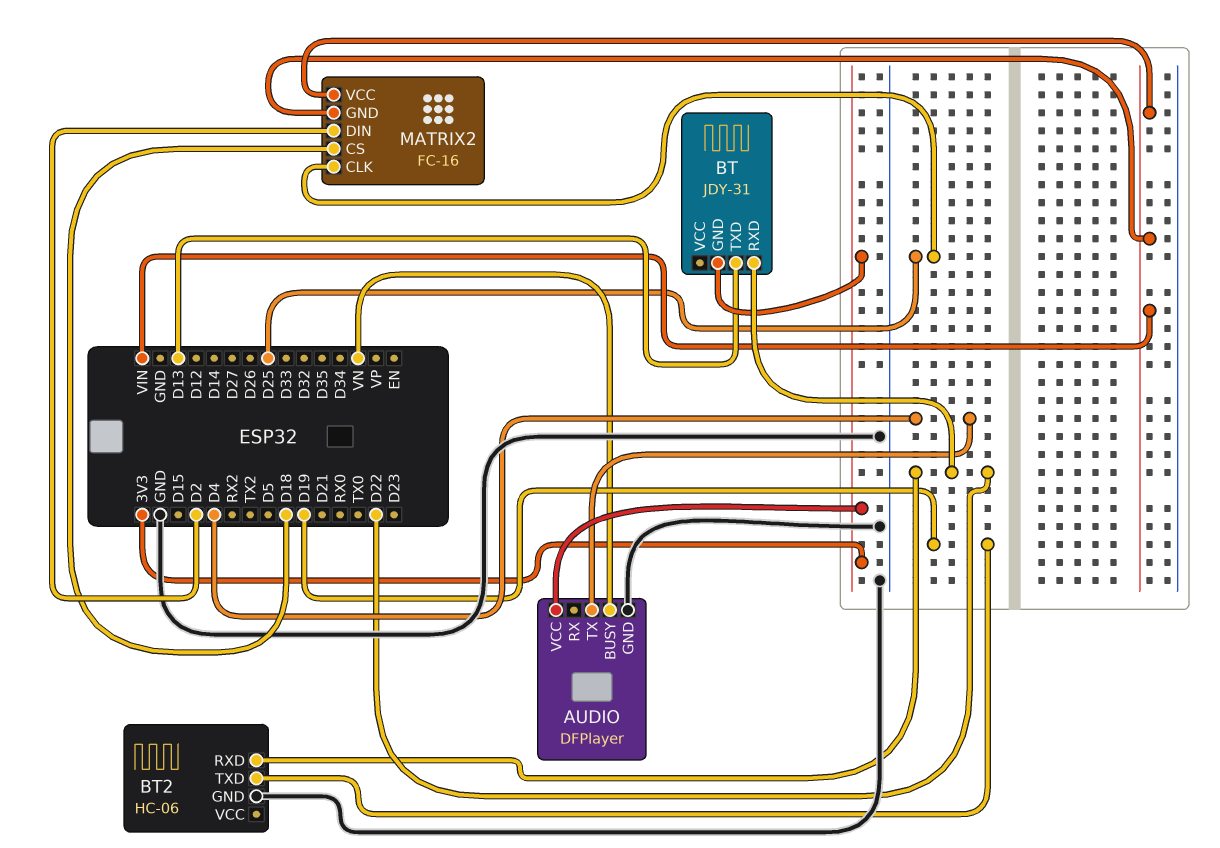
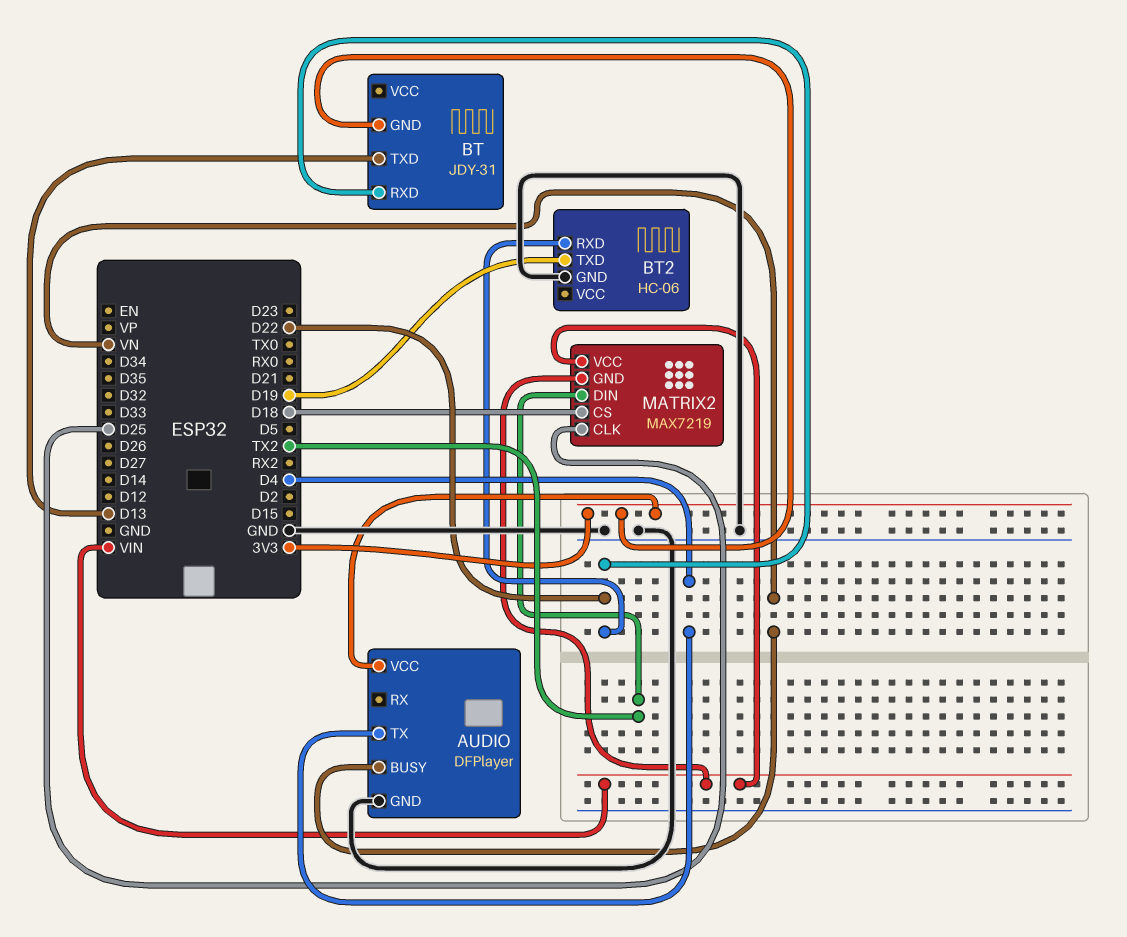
MATRIX2: FC-16 -> MAX7219
MATRIX2 pin DIN: D2 -> TX2

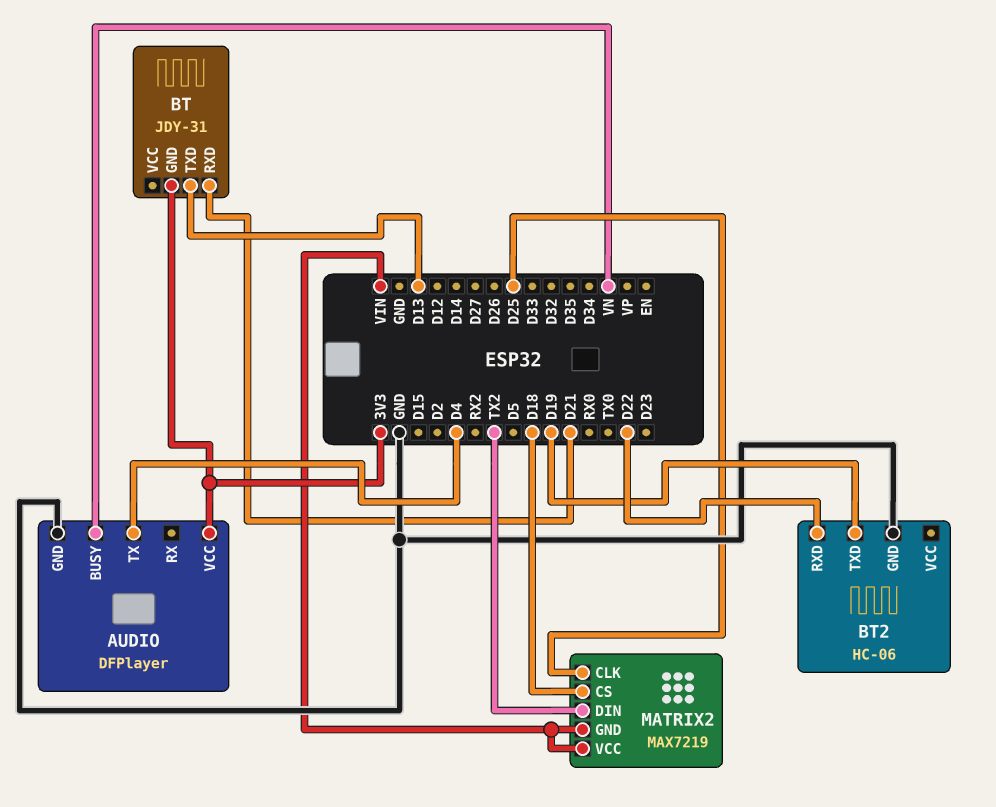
BT pin RXD: D22 -> D21

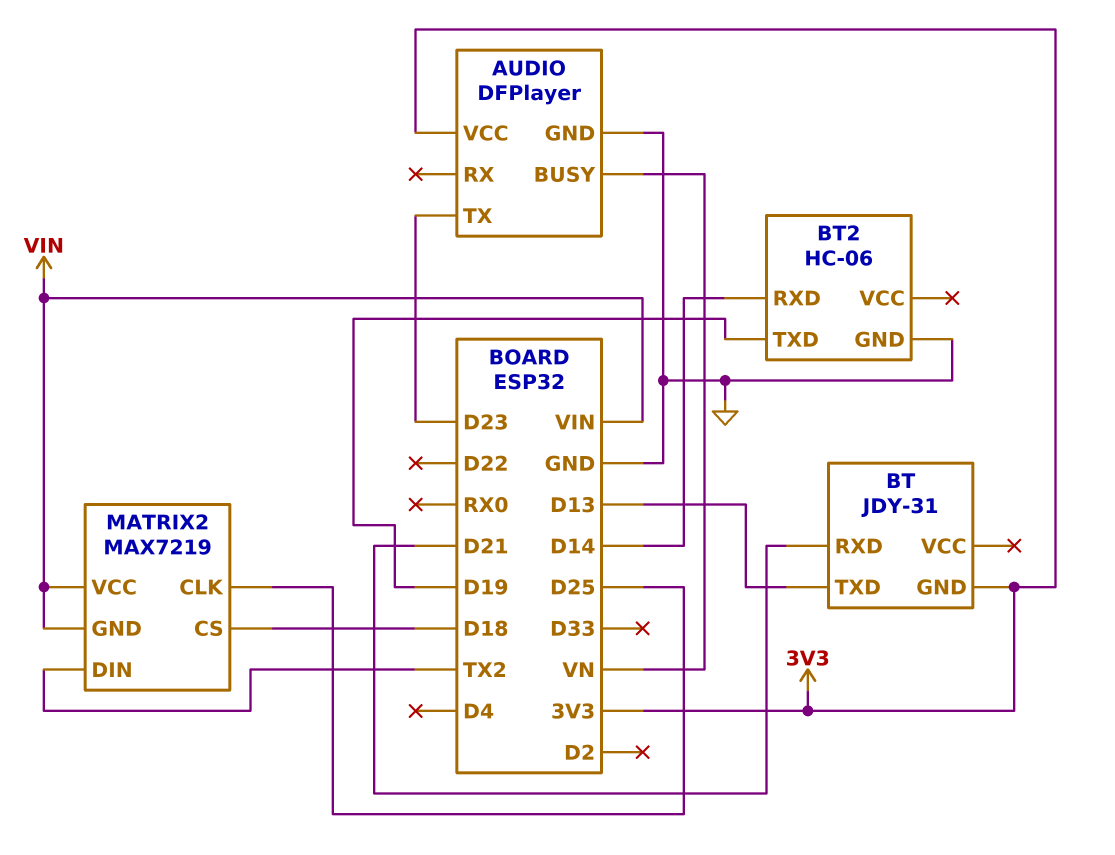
AUDIO pin TX: D4 -> D23
BT2 pin RXD: D22 -> D14

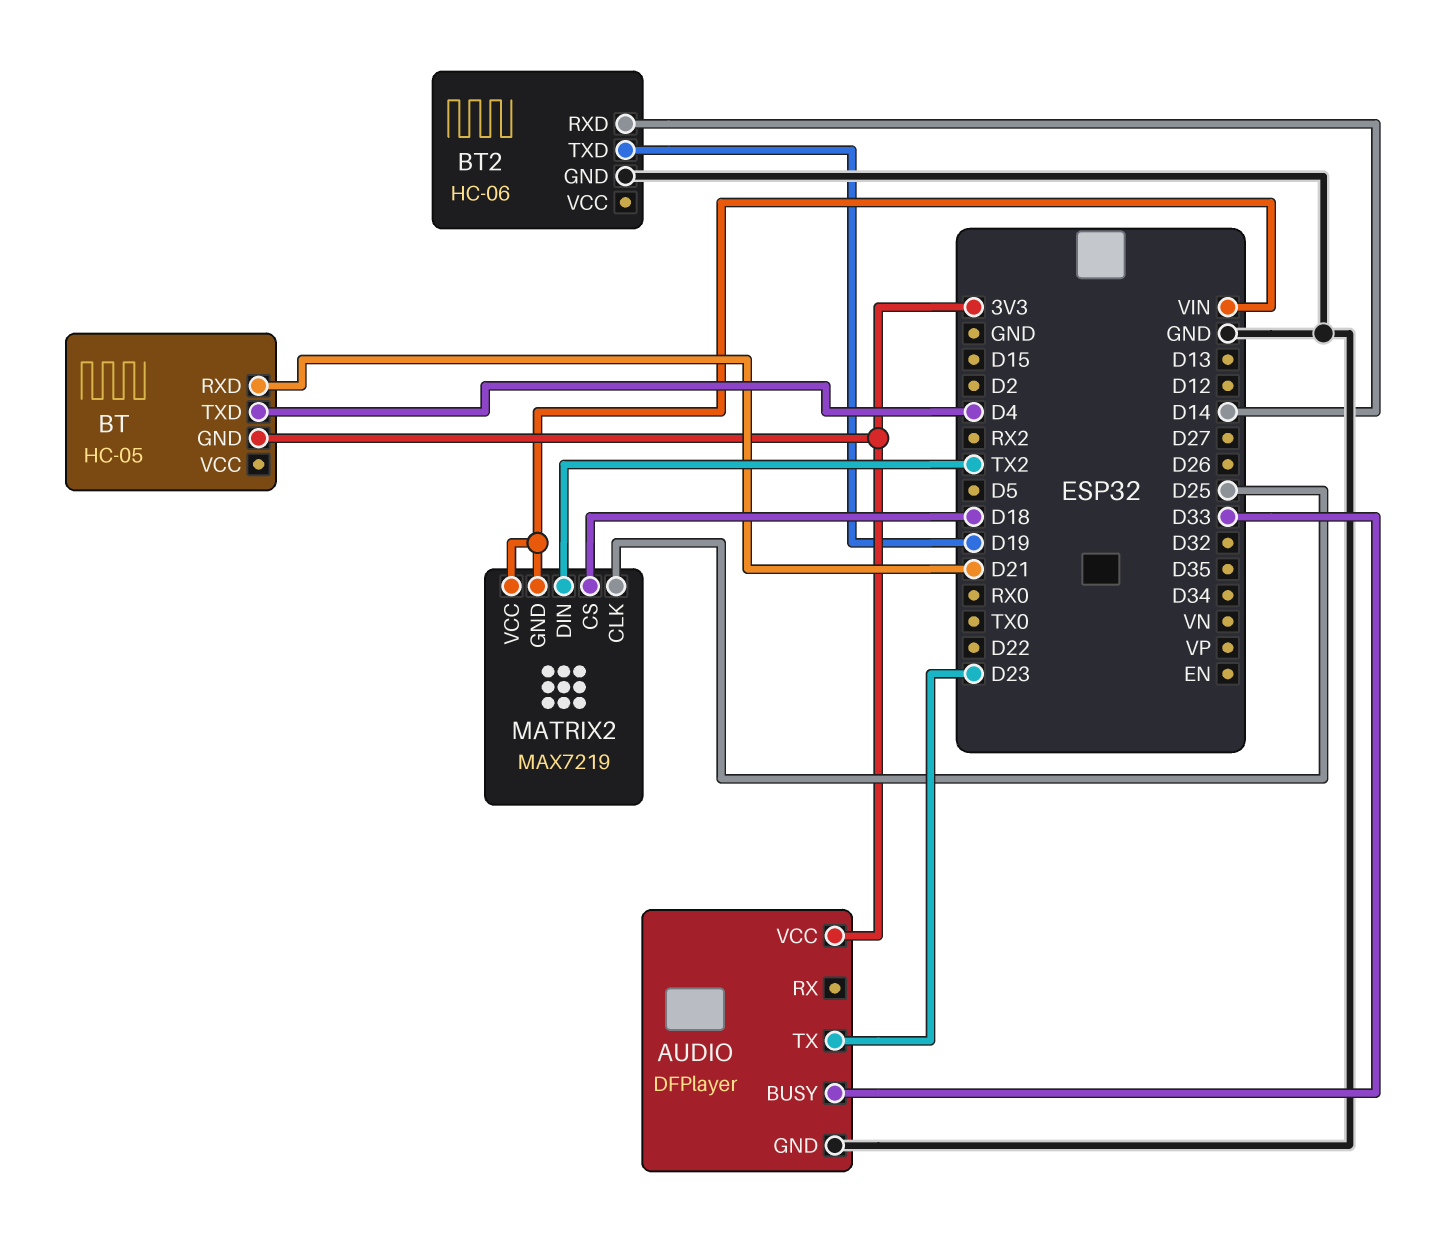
AUDIO pin BUSY: VN -> D33
BT: JDY-31 -> HC-05
BT pin TXD: D13 -> D4

